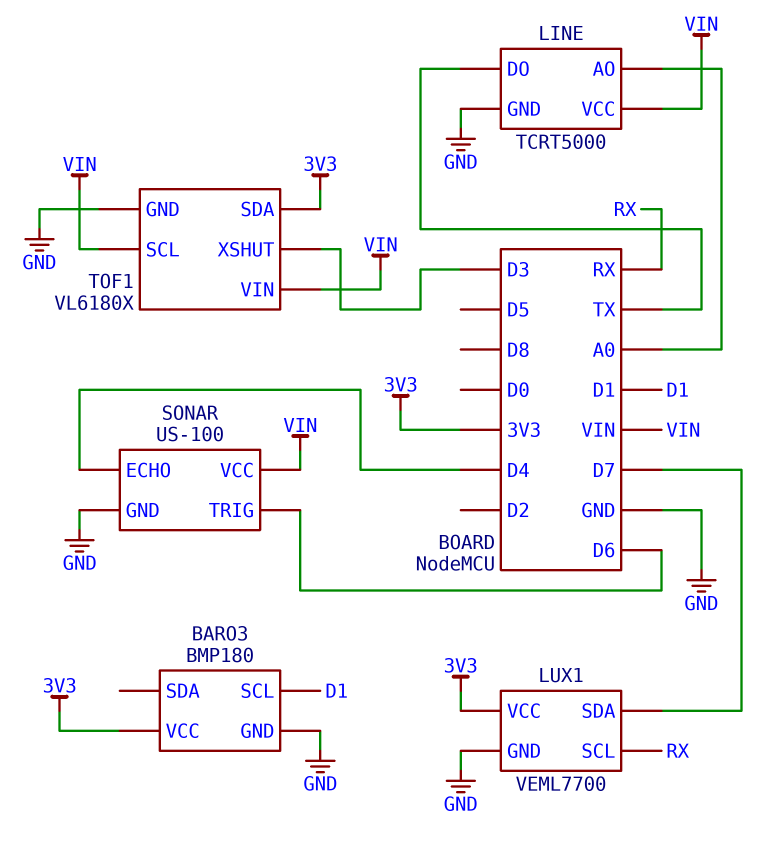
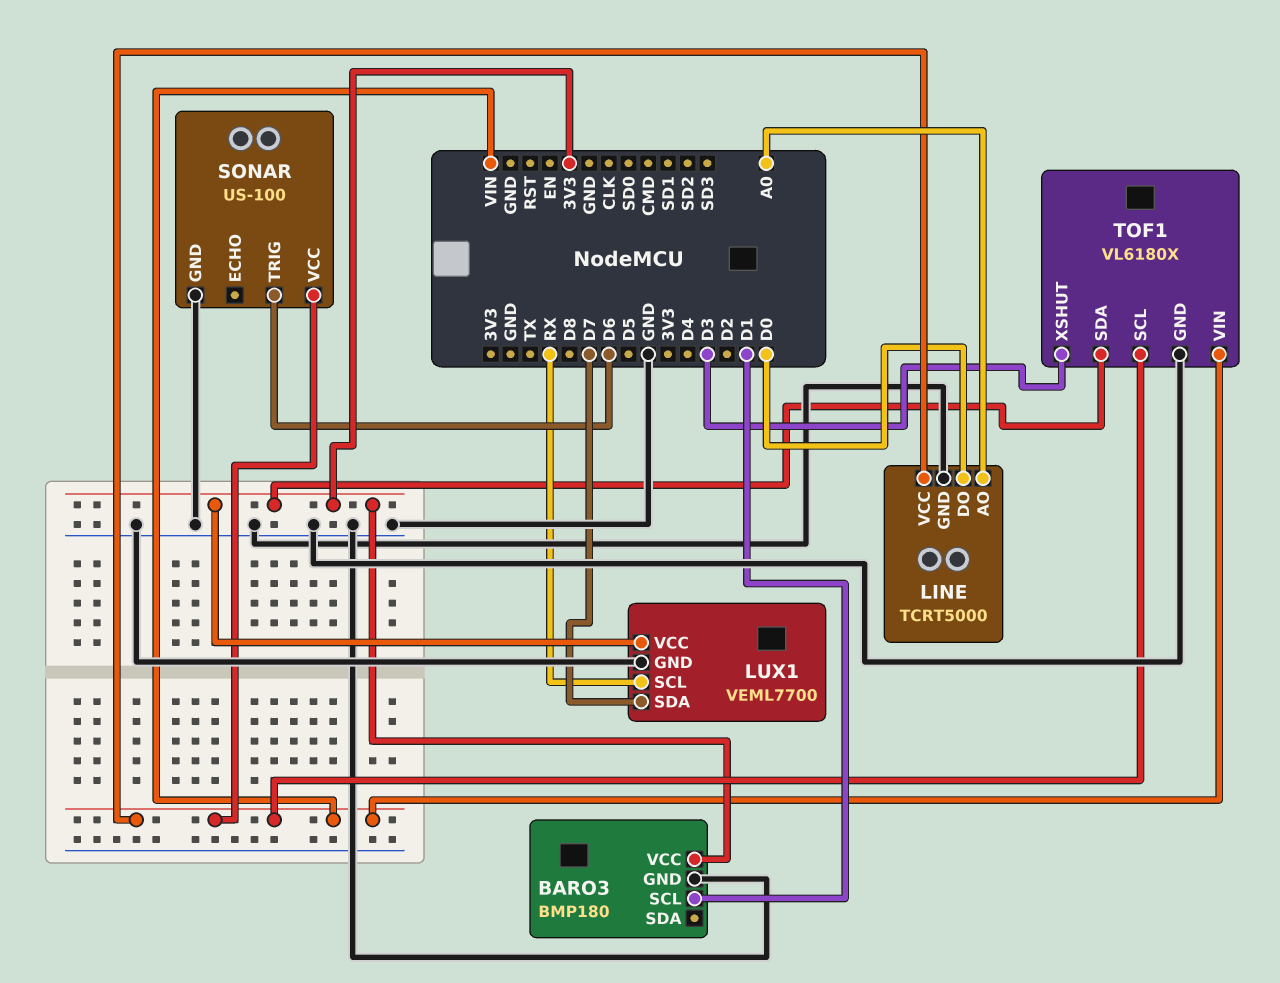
LINE pin DO: TX -> D0
SONAR pin ECHO: D4 -> none

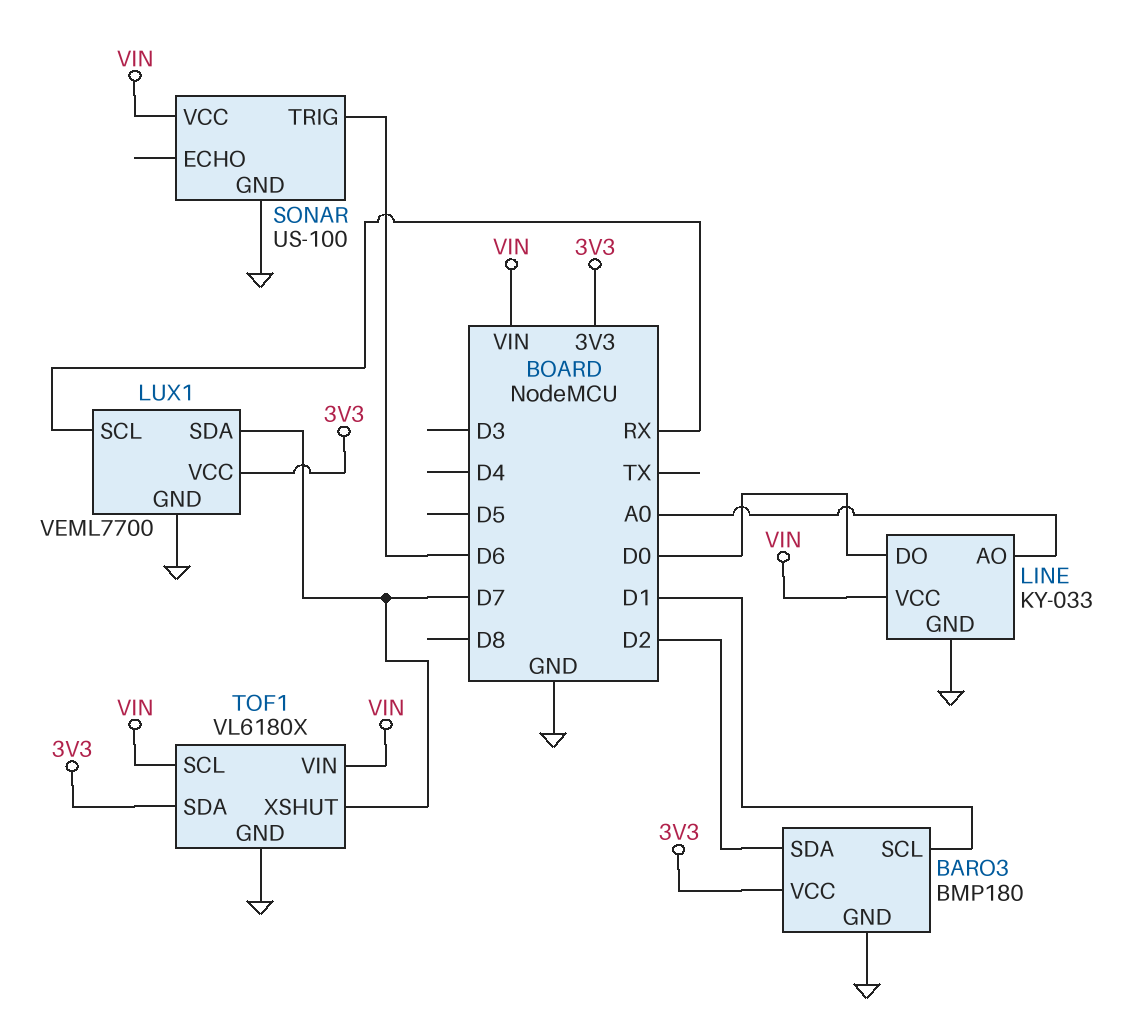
BARO3 pin SDA: none -> D2
LINE: TCRT5000 -> KY-033
TOF1 pin XSHUT: D3 -> D7

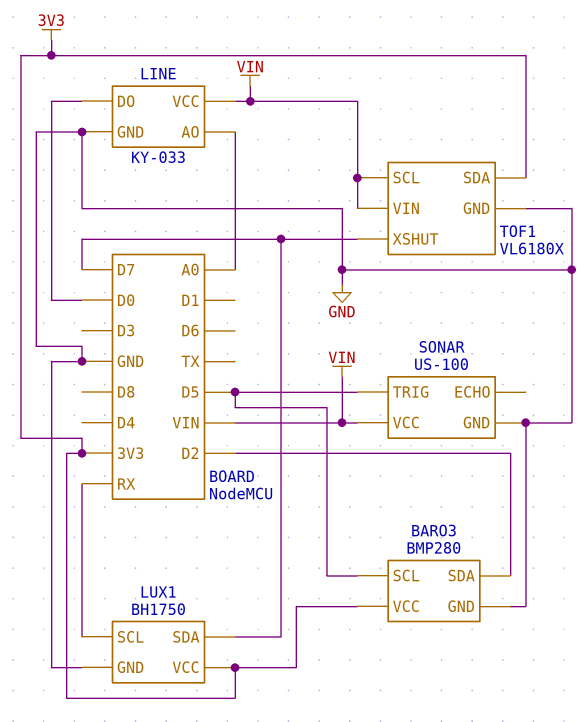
BARO3: BMP180 -> BMP280
BARO3 pin SCL: D1 -> D5
LUX1: VEML7700 -> BH1750
SONAR pin TRIG: D6 -> D5

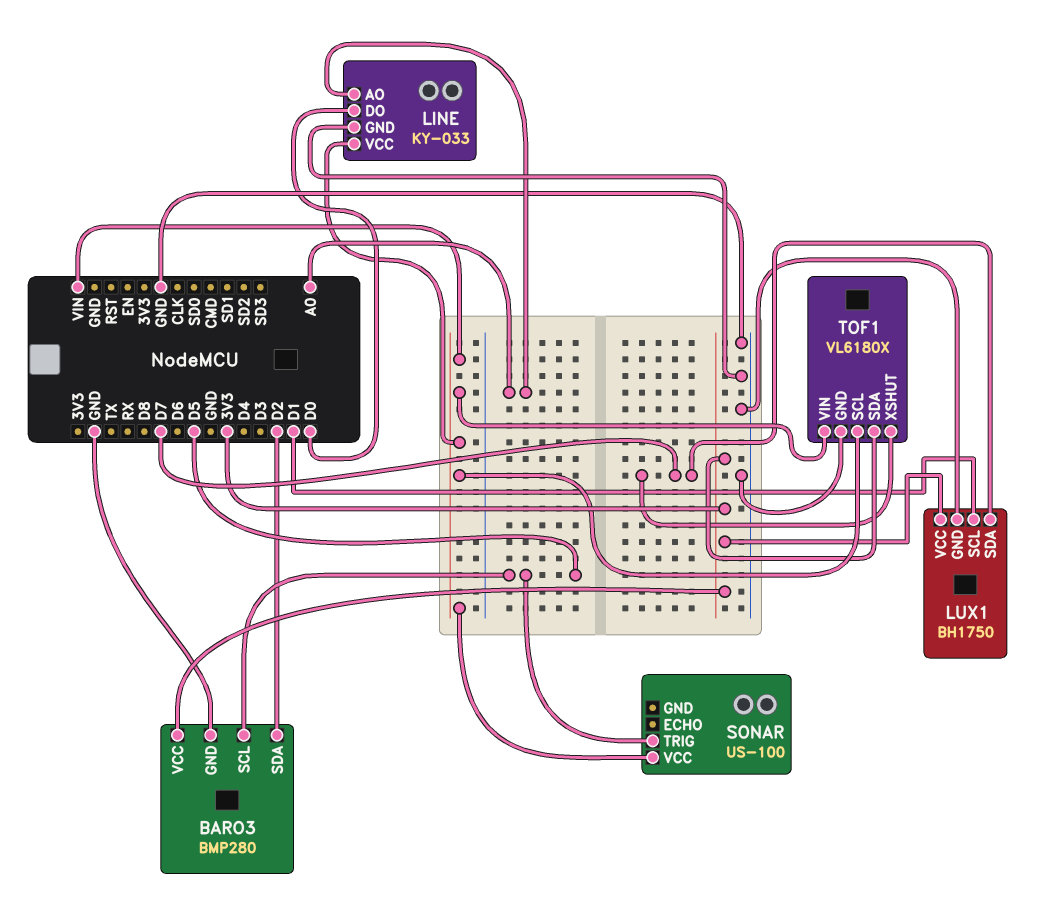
LUX1 pin SCL: RX -> D1
SONAR pin GND: GND -> none

